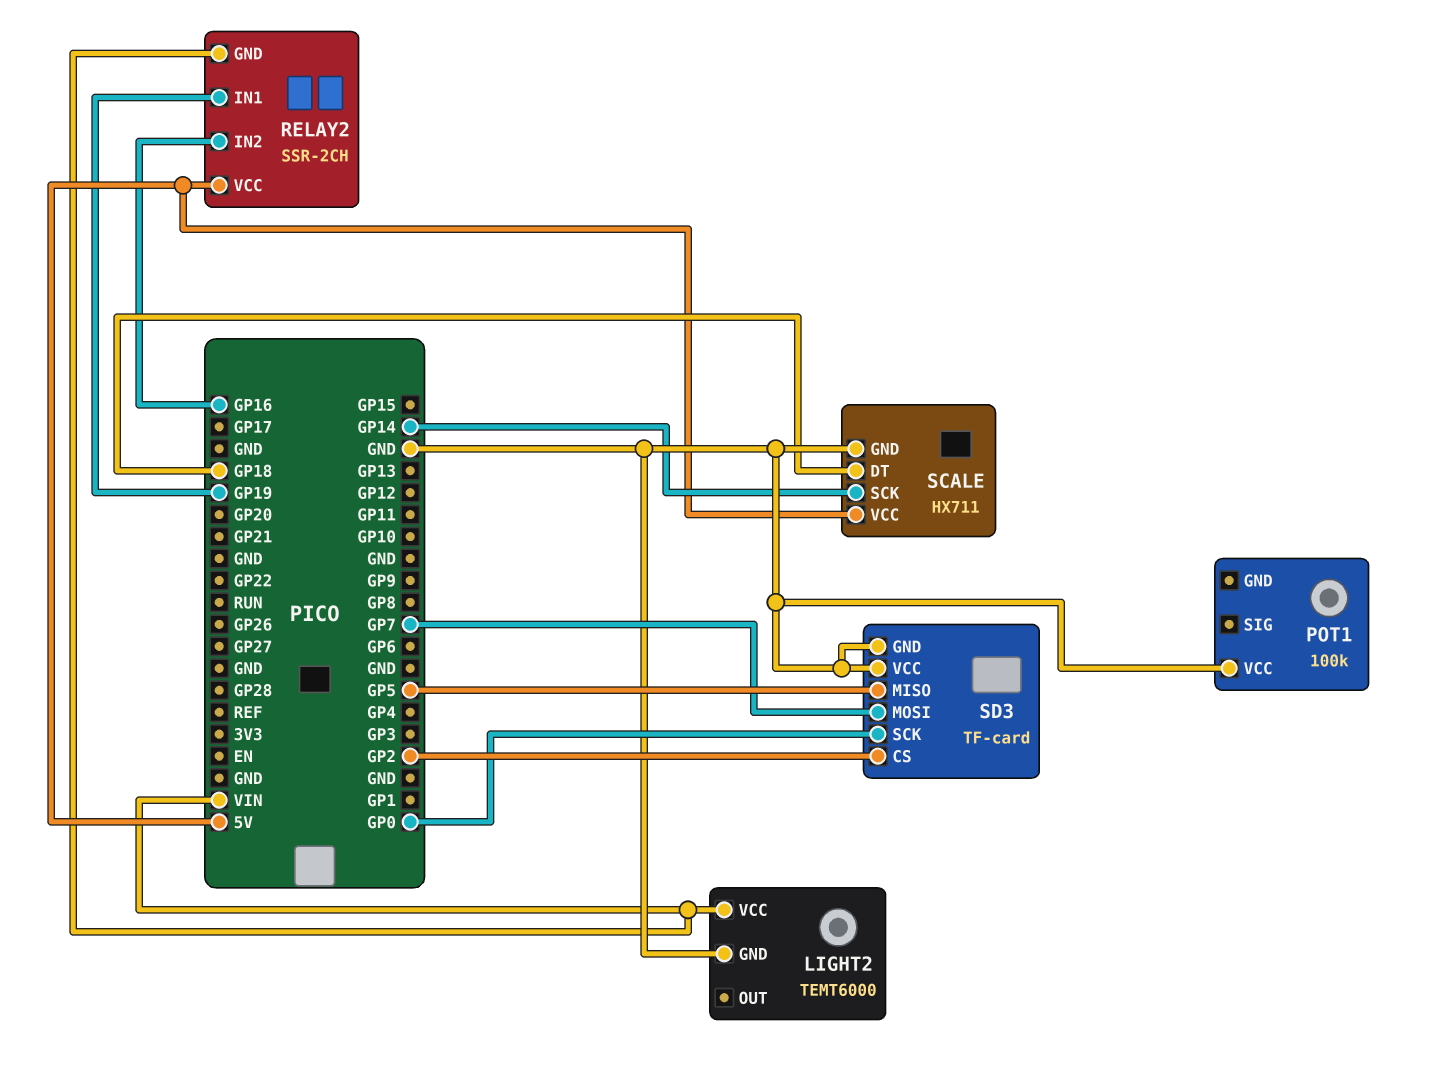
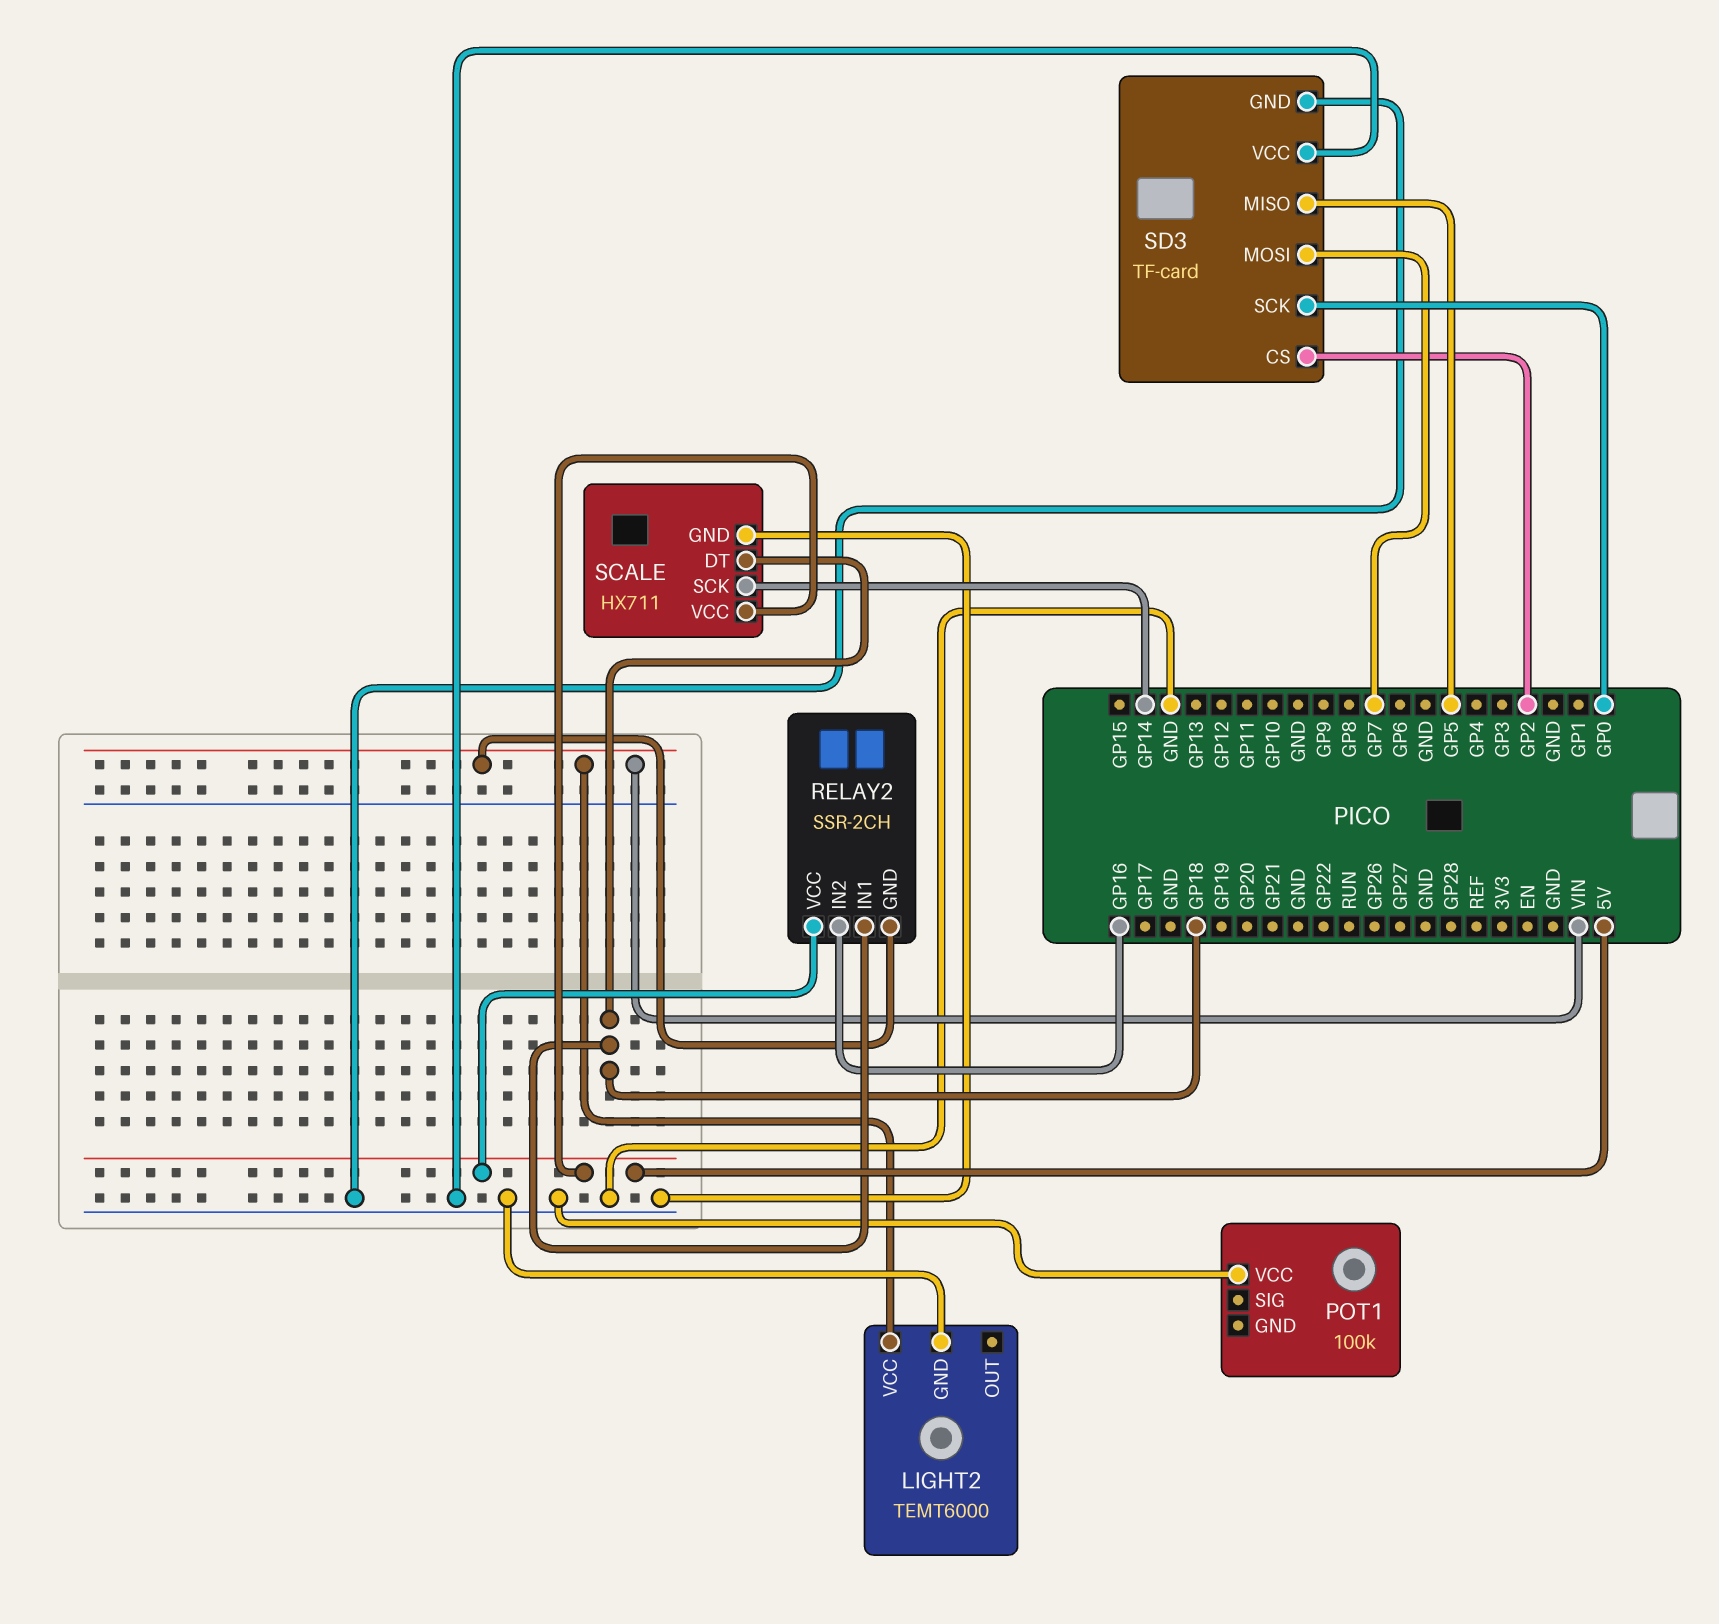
RELAY2 pin IN1: GP19 -> GP18

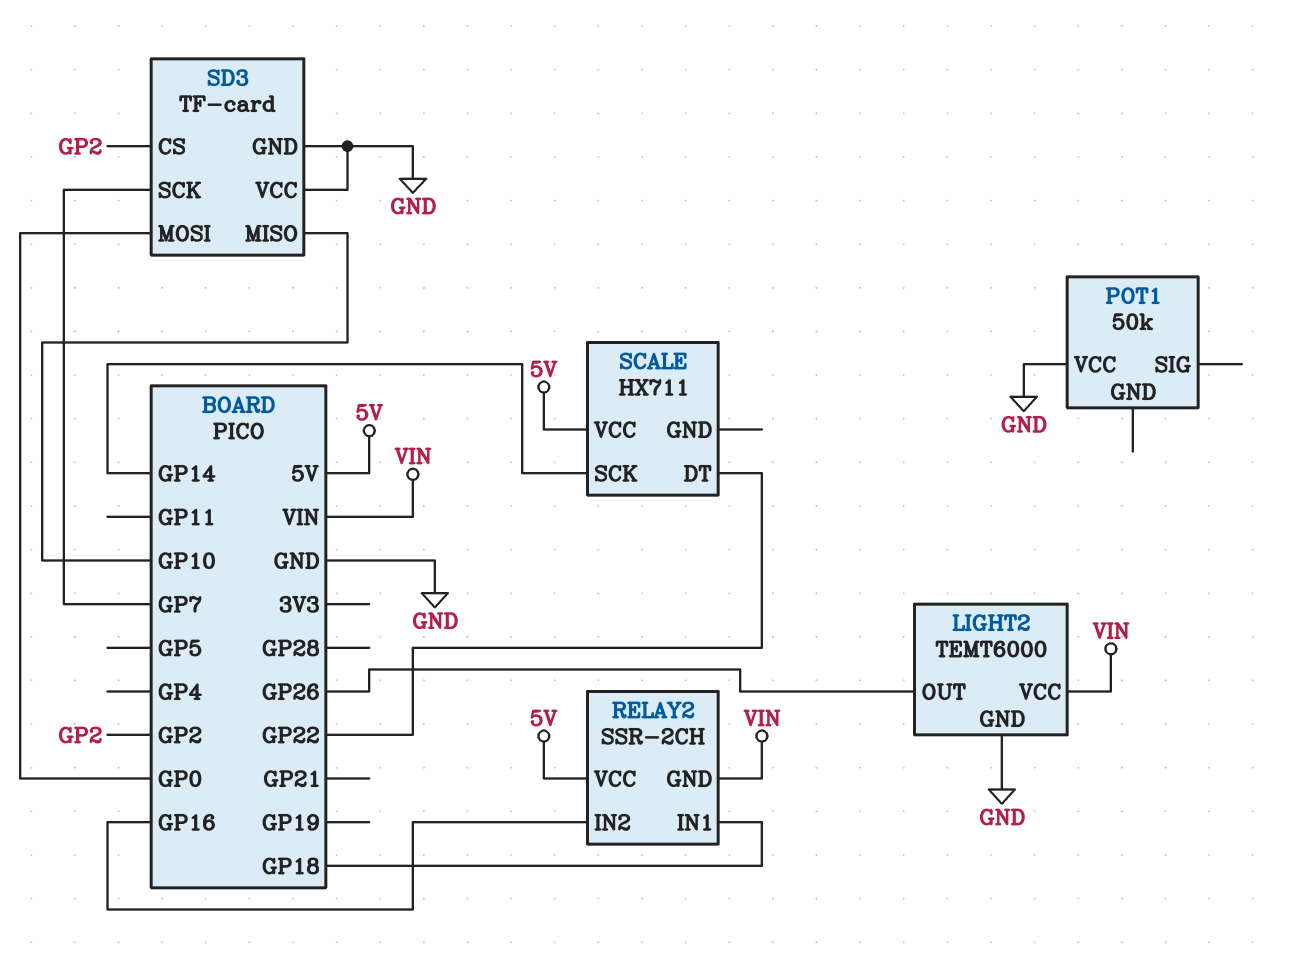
LIGHT2 pin OUT: none -> GP26
POT1: 100k -> 50k
SCALE pin DT: GP18 -> GP22
SCALE pin GND: GND -> none
SD3 pin MISO: GP5 -> GP10
SD3 pin MOSI: GP7 -> GP0
SD3 pin SCK: GP0 -> GP7

